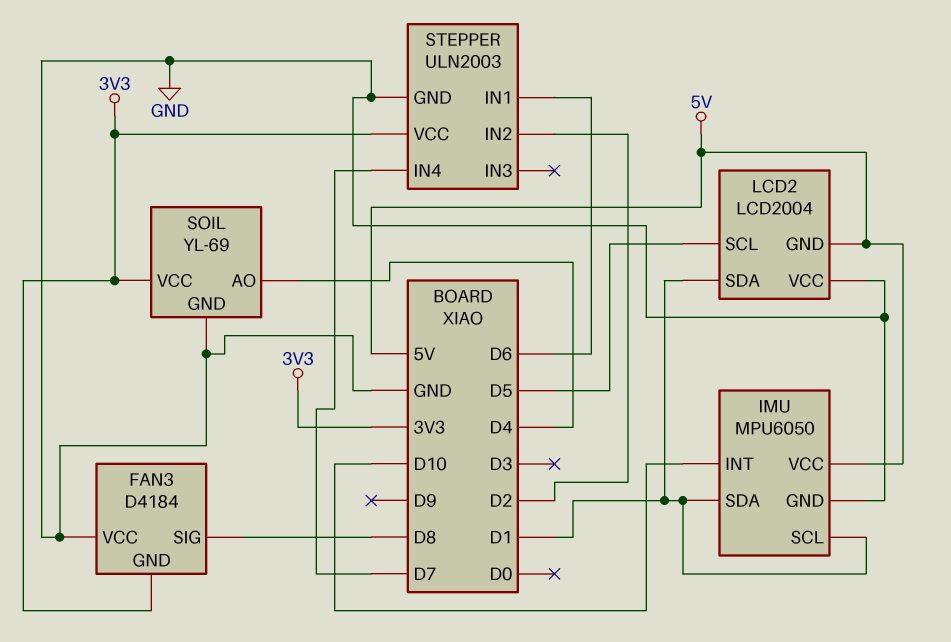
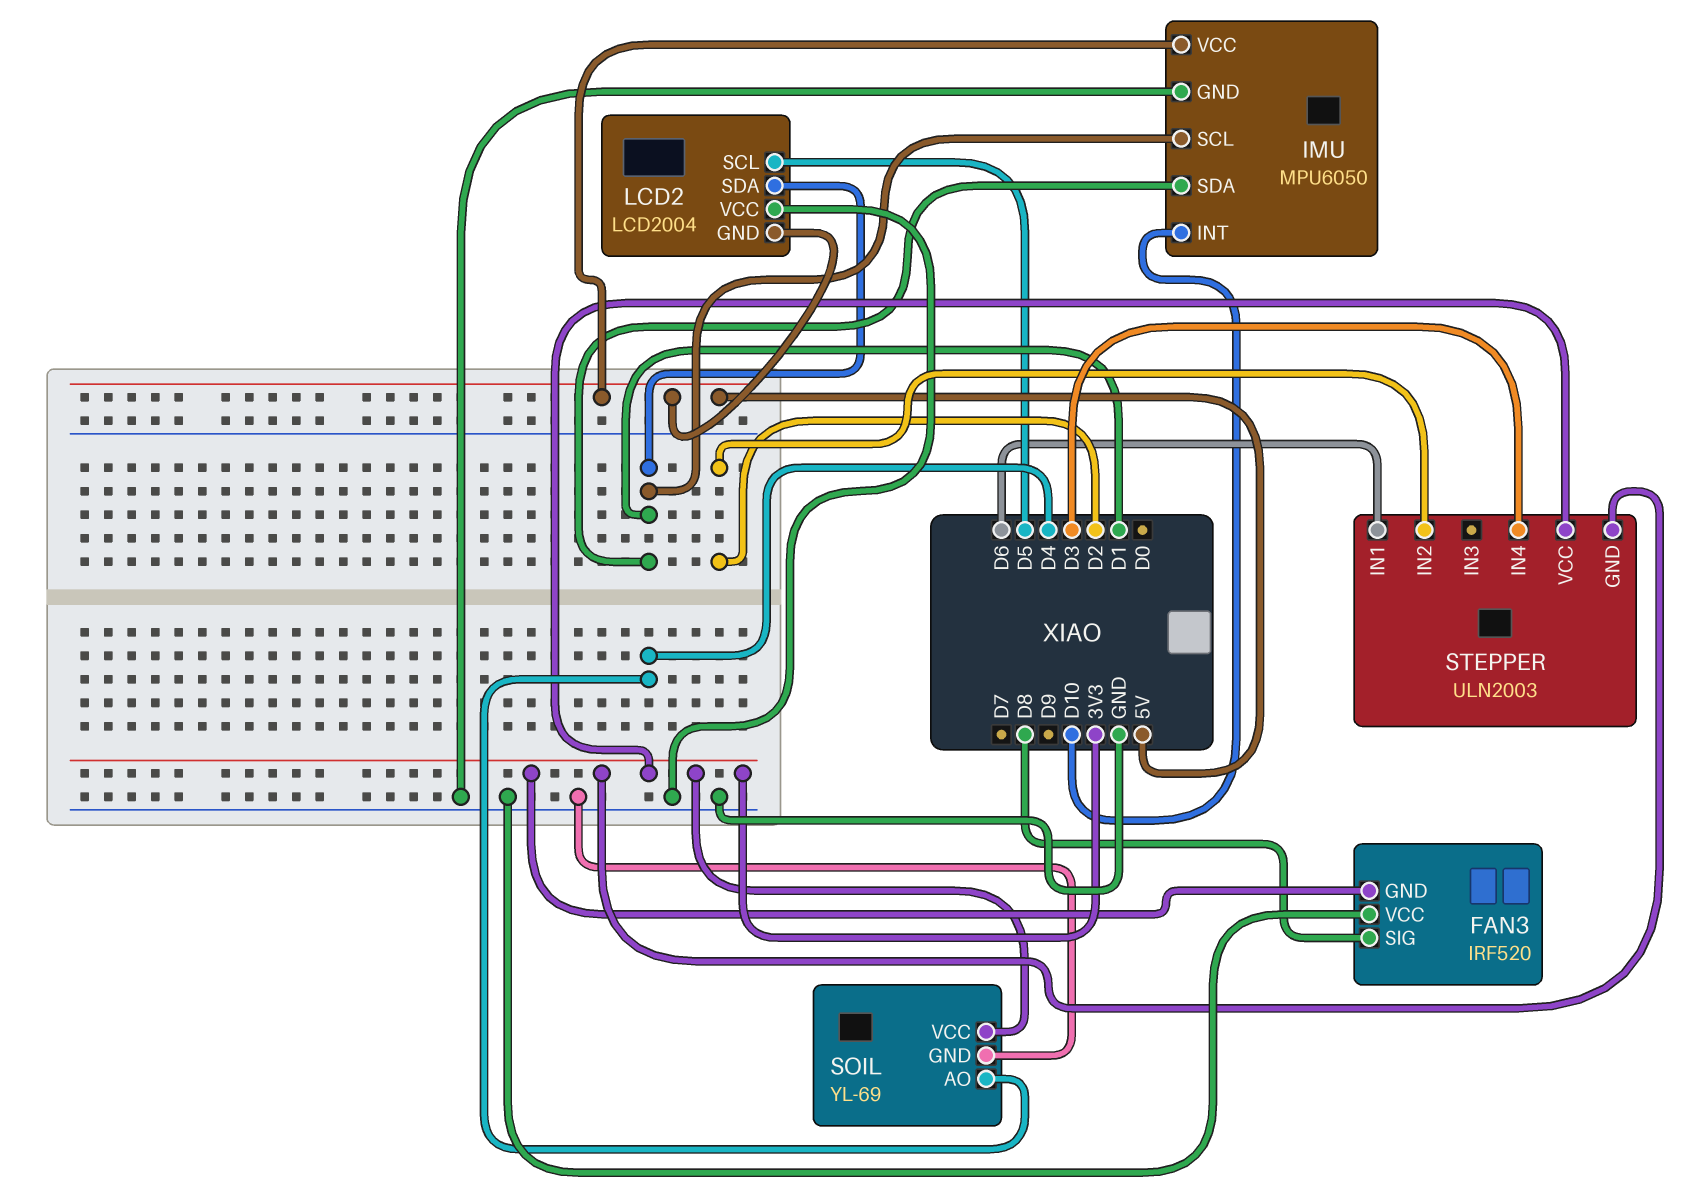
FAN3: D4184 -> IRF520
STEPPER pin GND: GND -> 3V3
STEPPER pin IN4: D7 -> D3

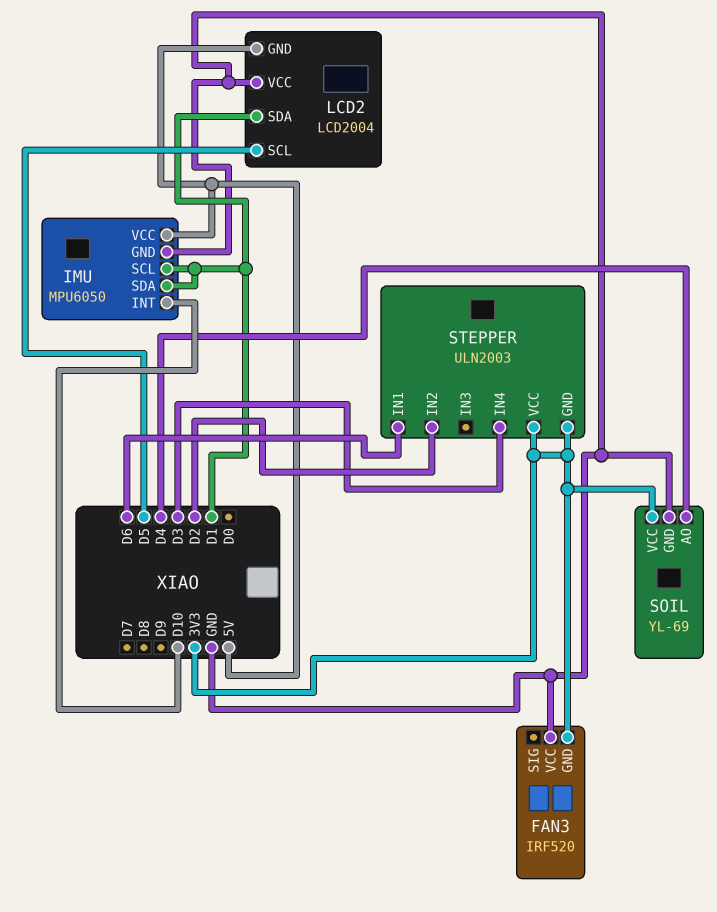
FAN3 pin SIG: D8 -> none

